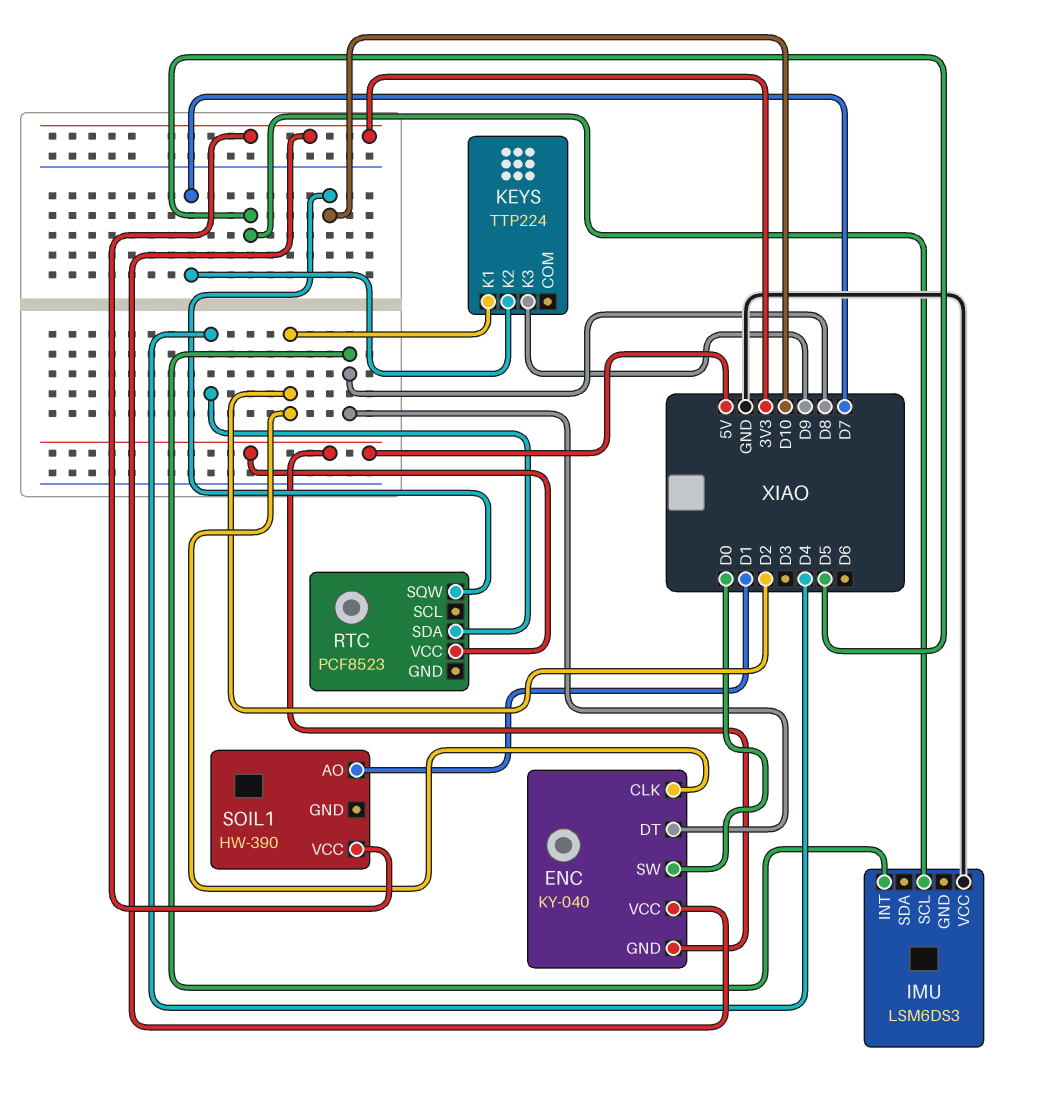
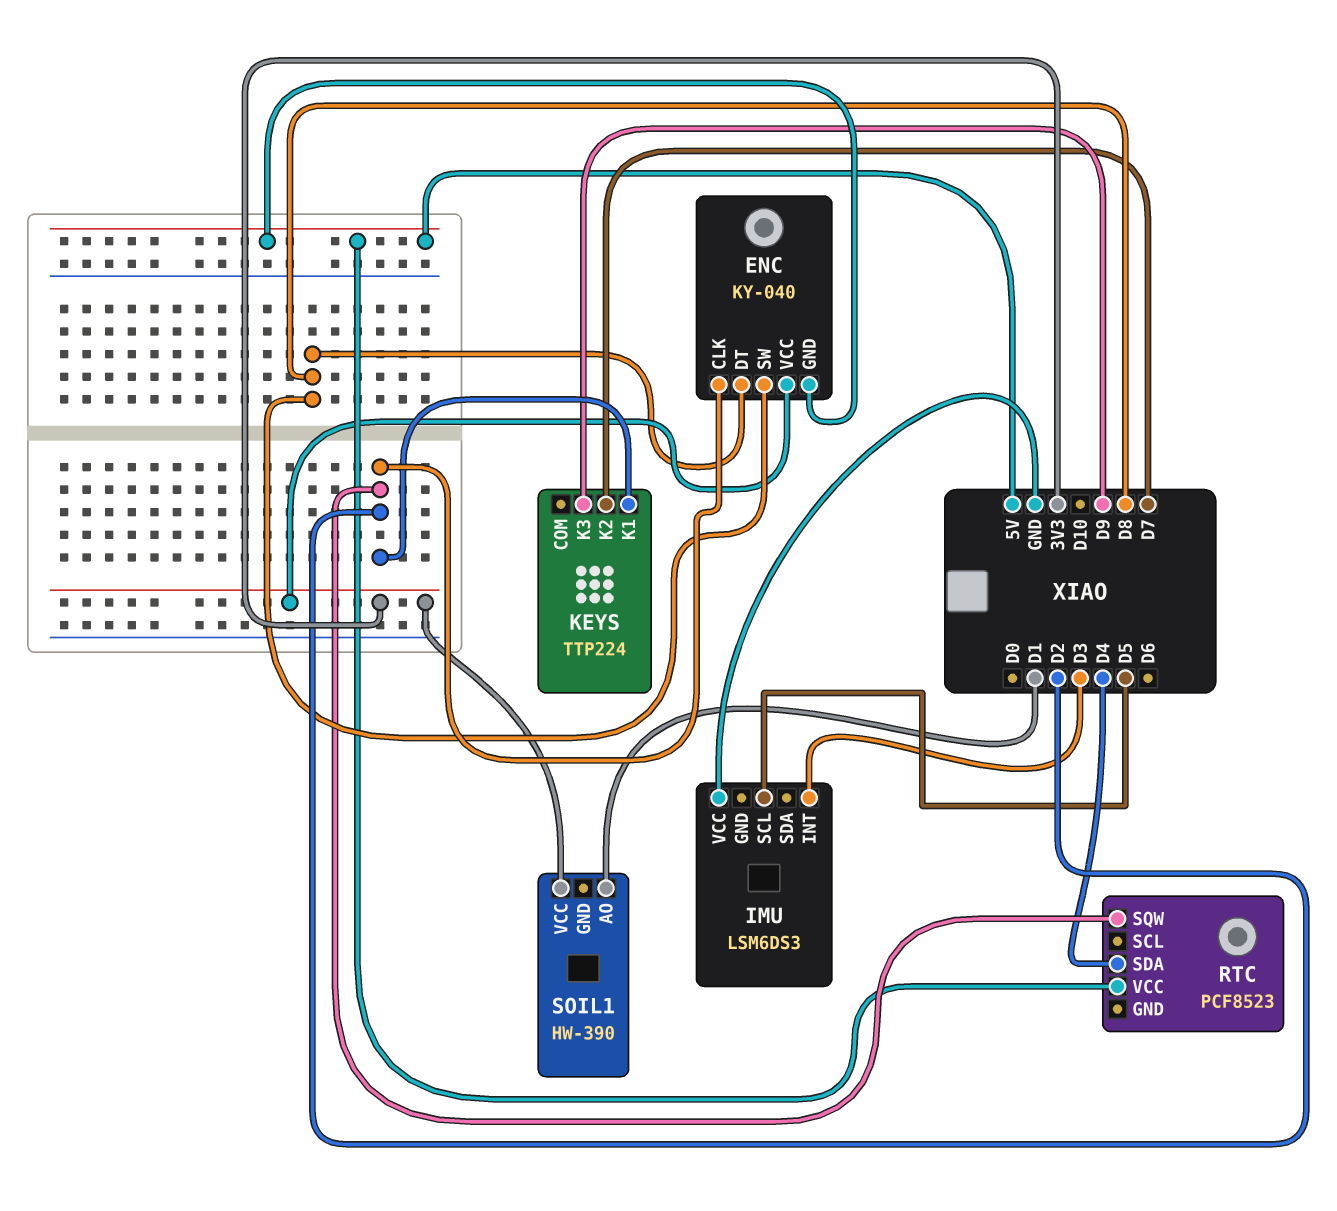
ENC pin SW: D0 -> D8
IMU pin INT: D8 -> D3
RTC pin SQW: D10 -> D2

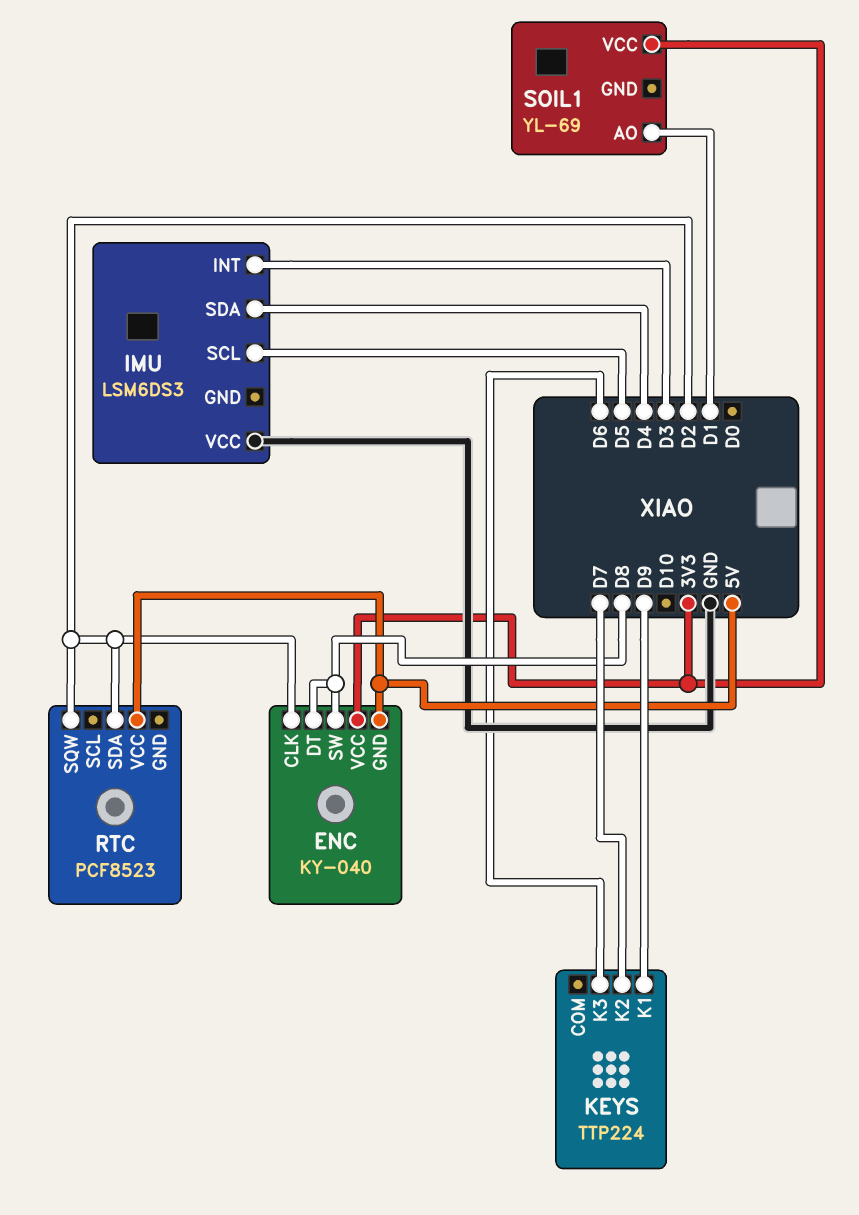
IMU pin SDA: none -> D4
KEYS pin K1: D2 -> D9
KEYS pin K3: D9 -> D6
RTC pin SDA: D4 -> D2
SOIL1: HW-390 -> YL-69

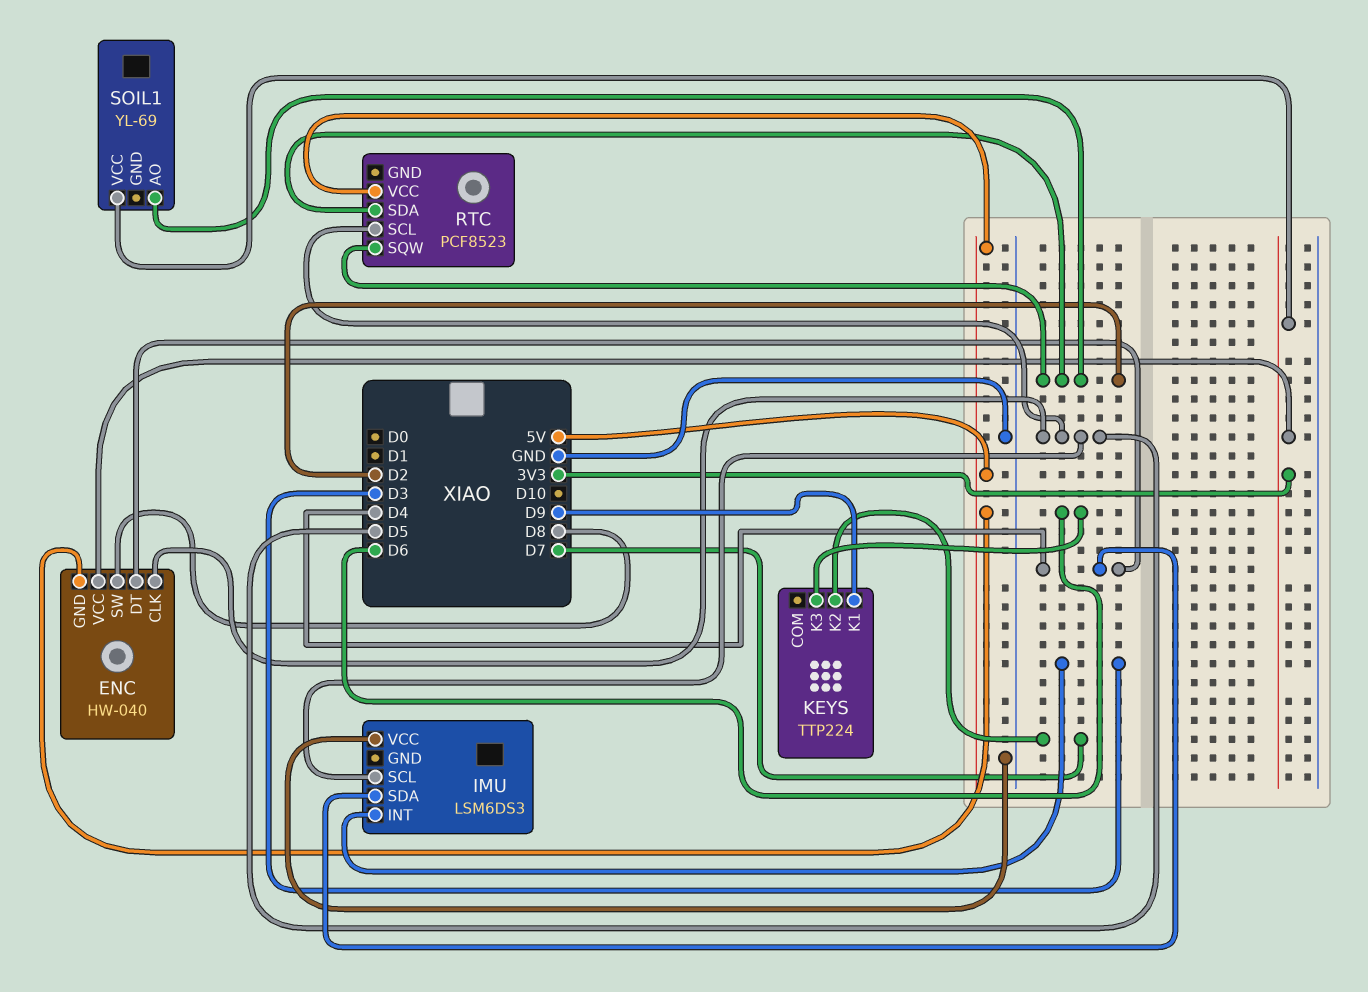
ENC: KY-040 -> HW-040
ENC pin CLK: D2 -> D5
ENC pin DT: D8 -> D4
RTC pin SCL: none -> D5
SOIL1 pin AO: D1 -> D2

